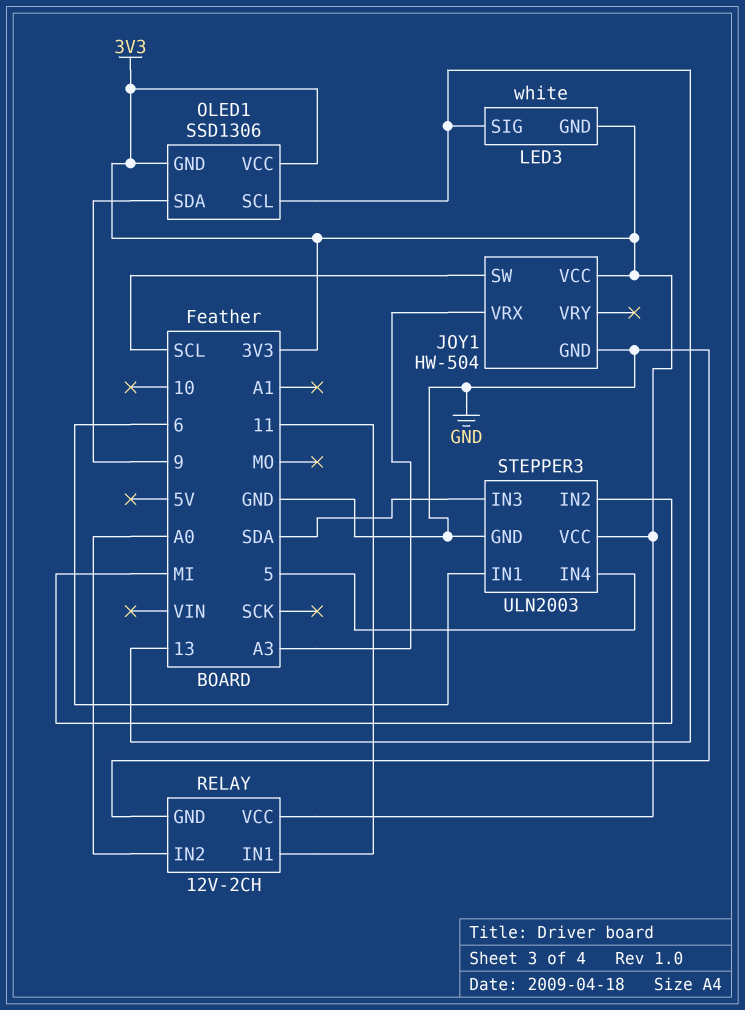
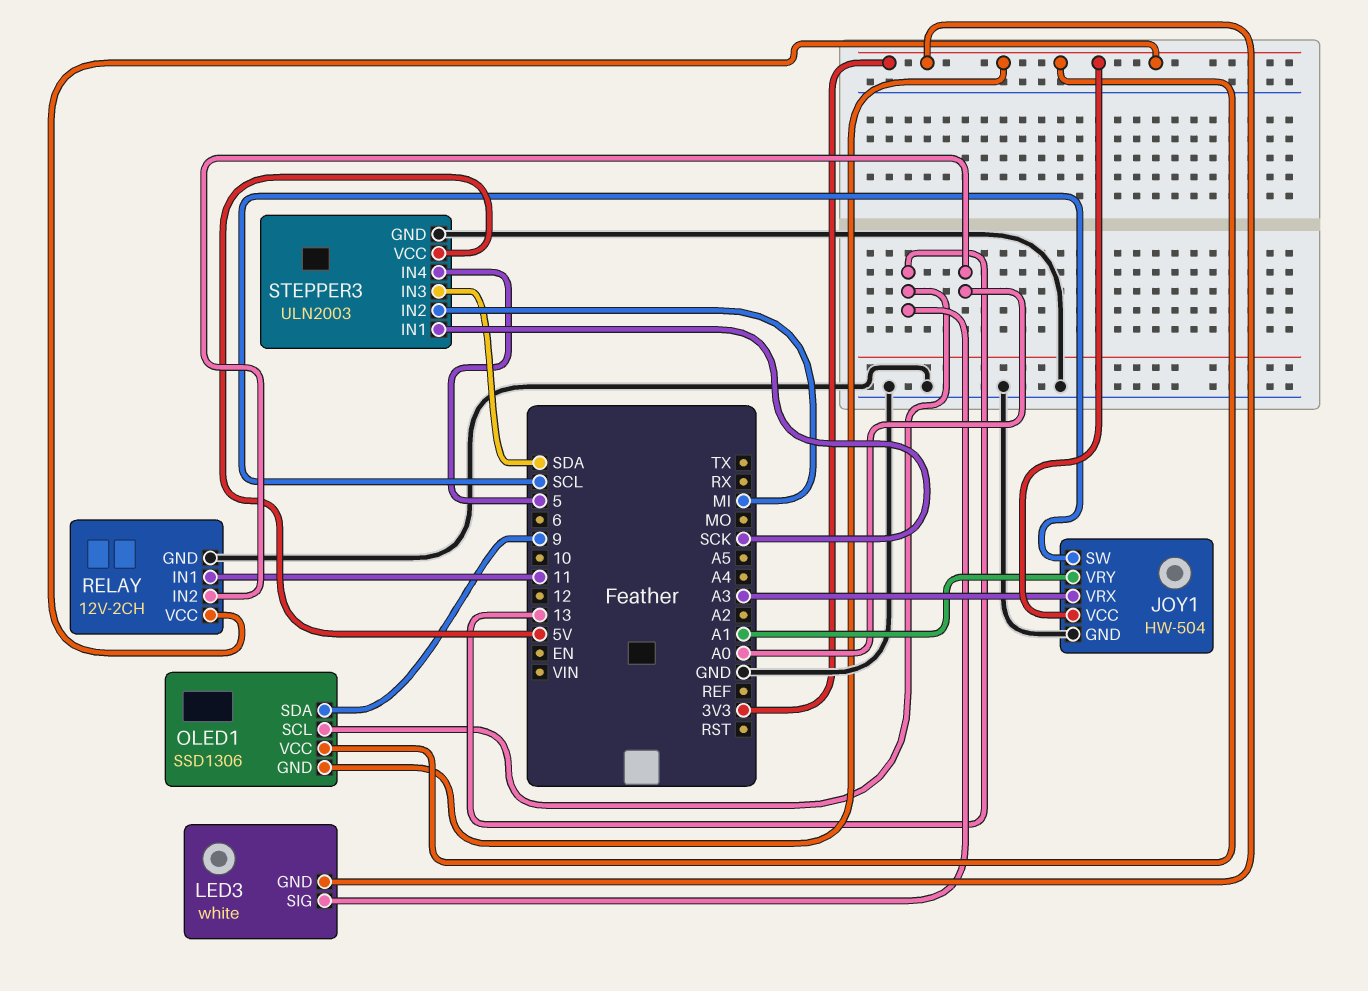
JOY1 pin VRY: none -> A1
STEPPER3 pin IN1: 6 -> SCK
STEPPER3 pin VCC: 3V3 -> 5V

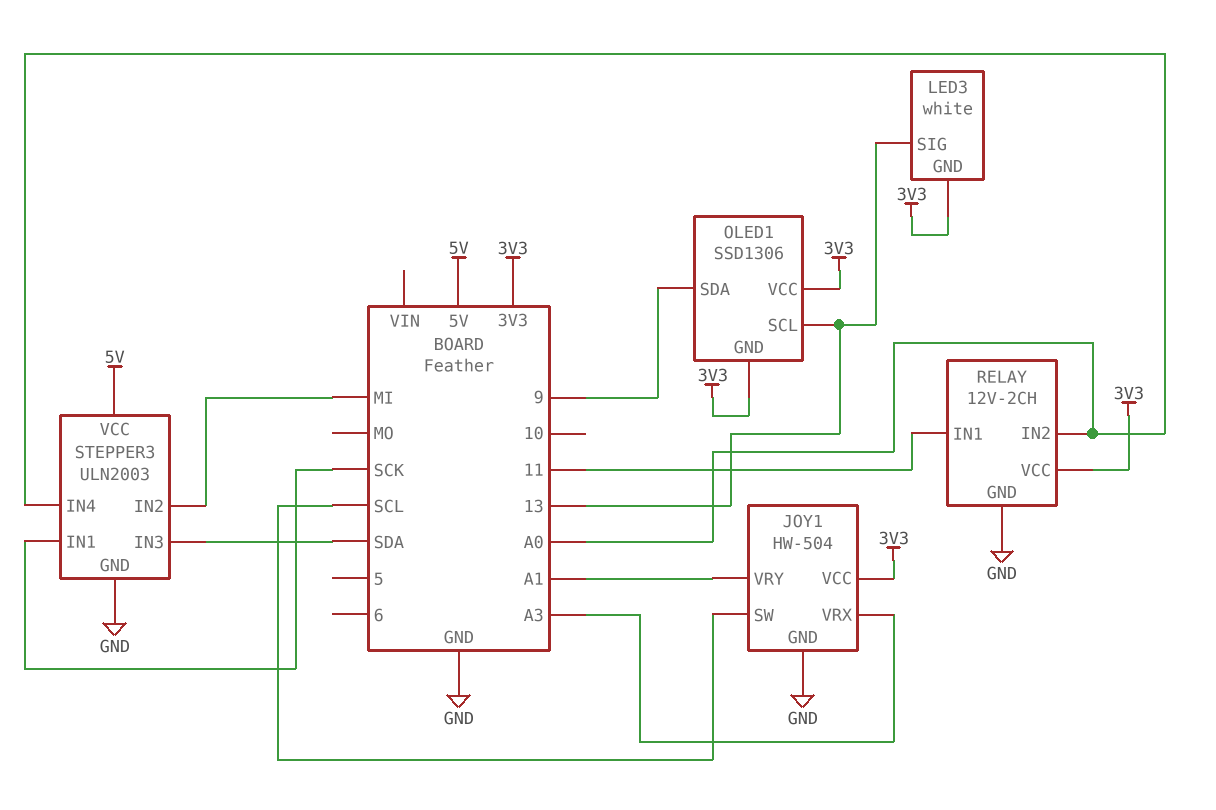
STEPPER3 pin IN4: 5 -> A0

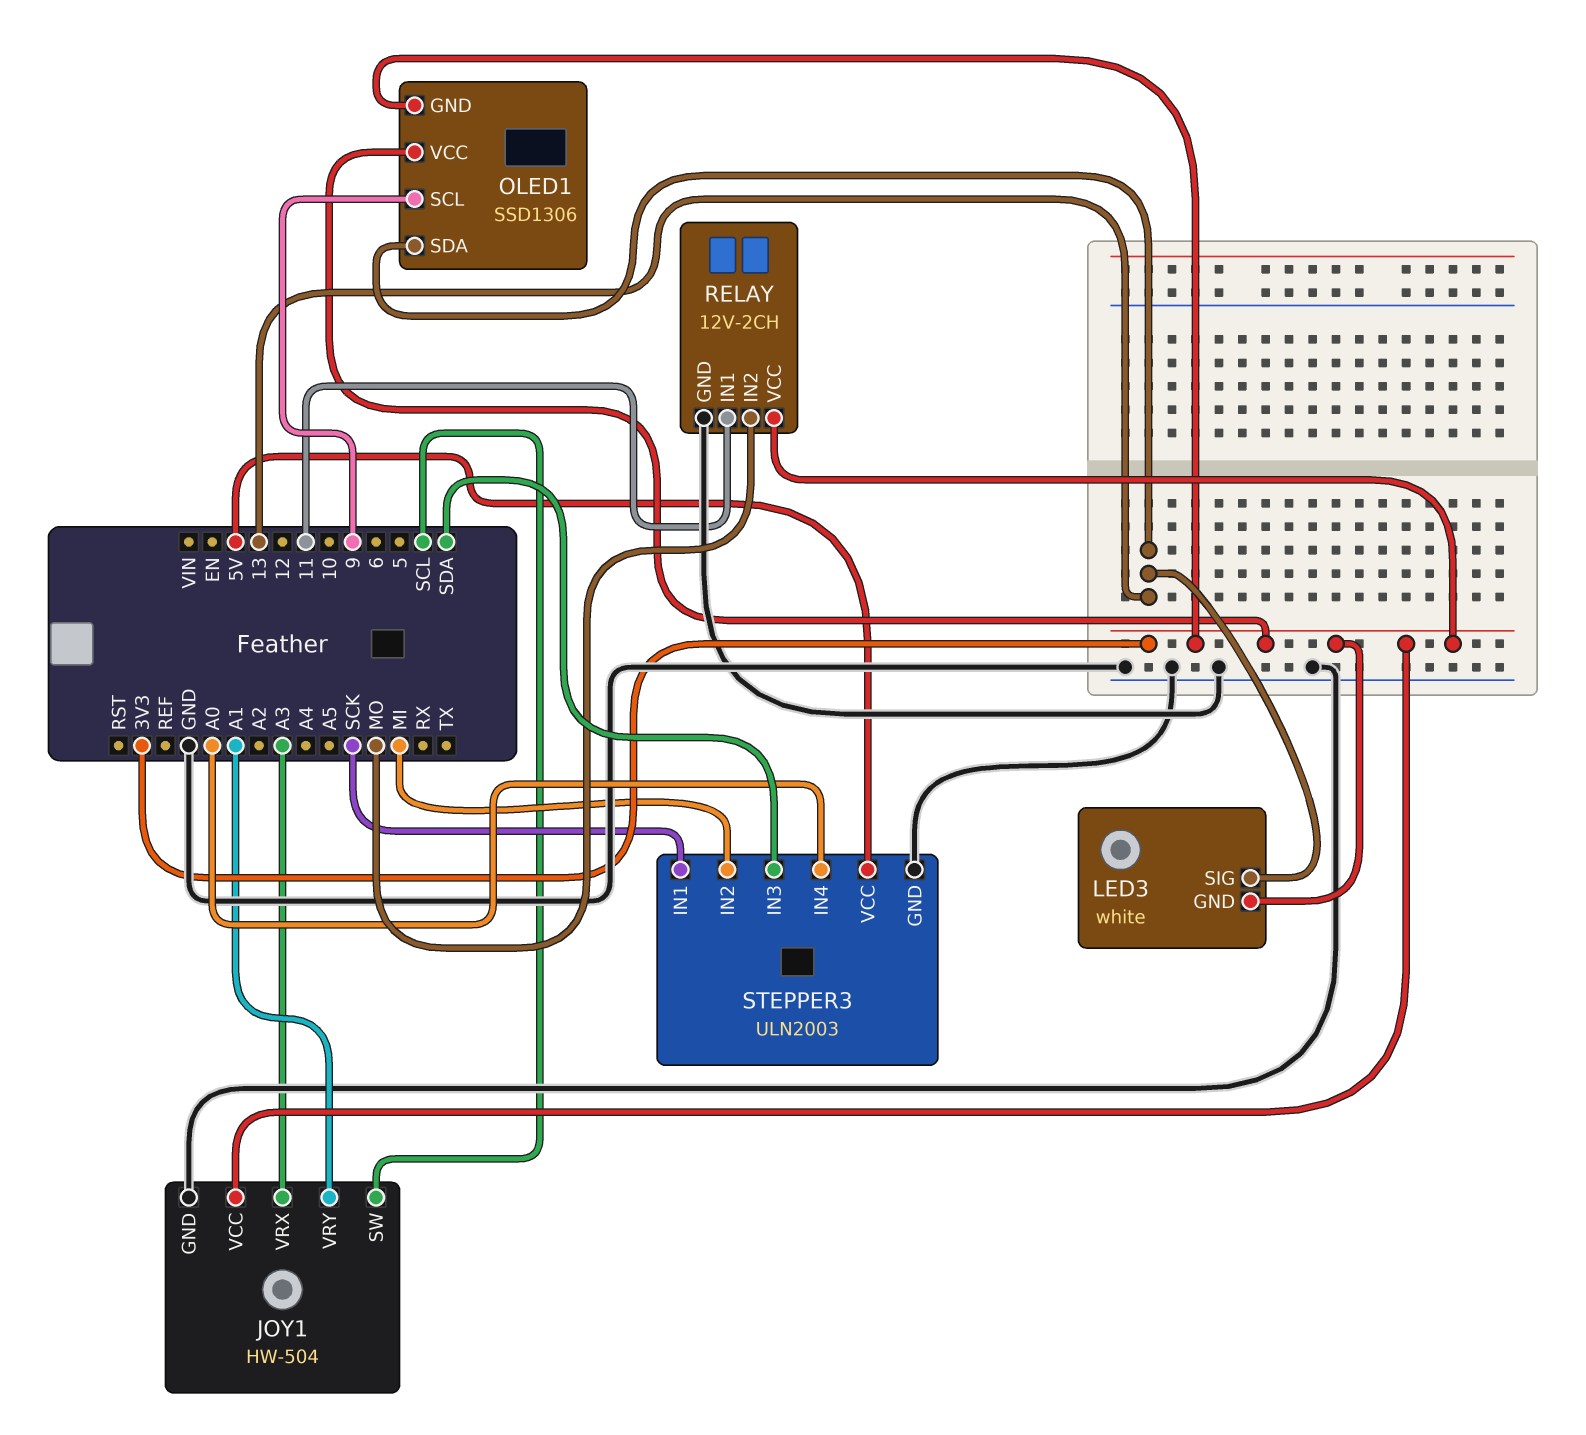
OLED1 pin SCL: 13 -> 9
OLED1 pin SDA: 9 -> 13
RELAY pin IN2: A0 -> MO

